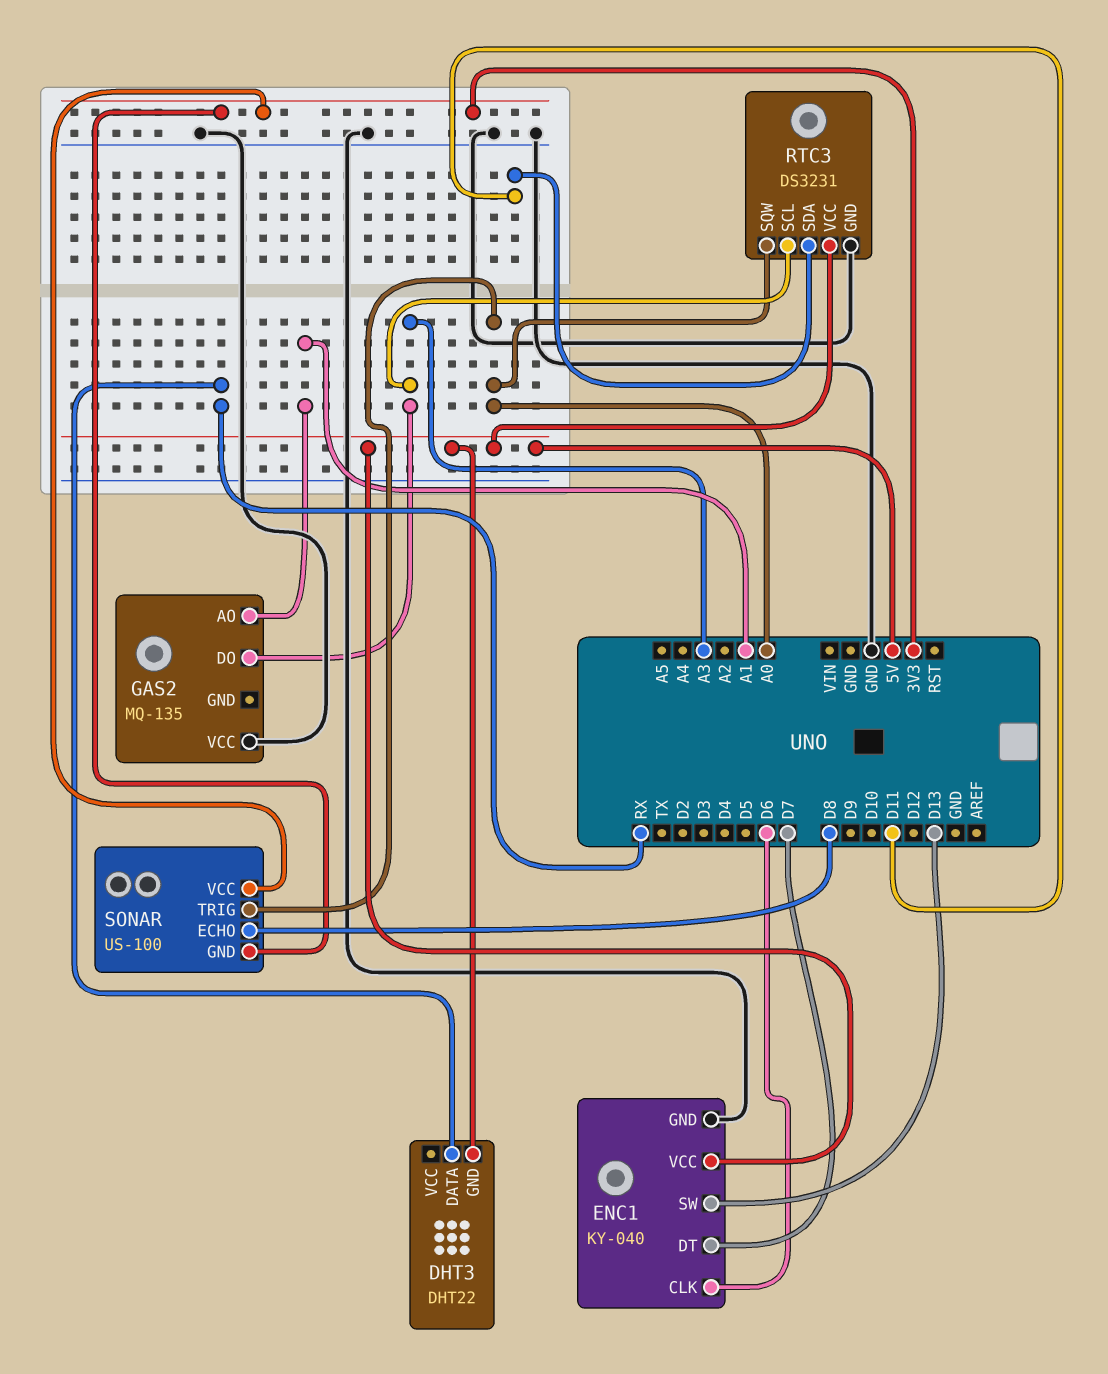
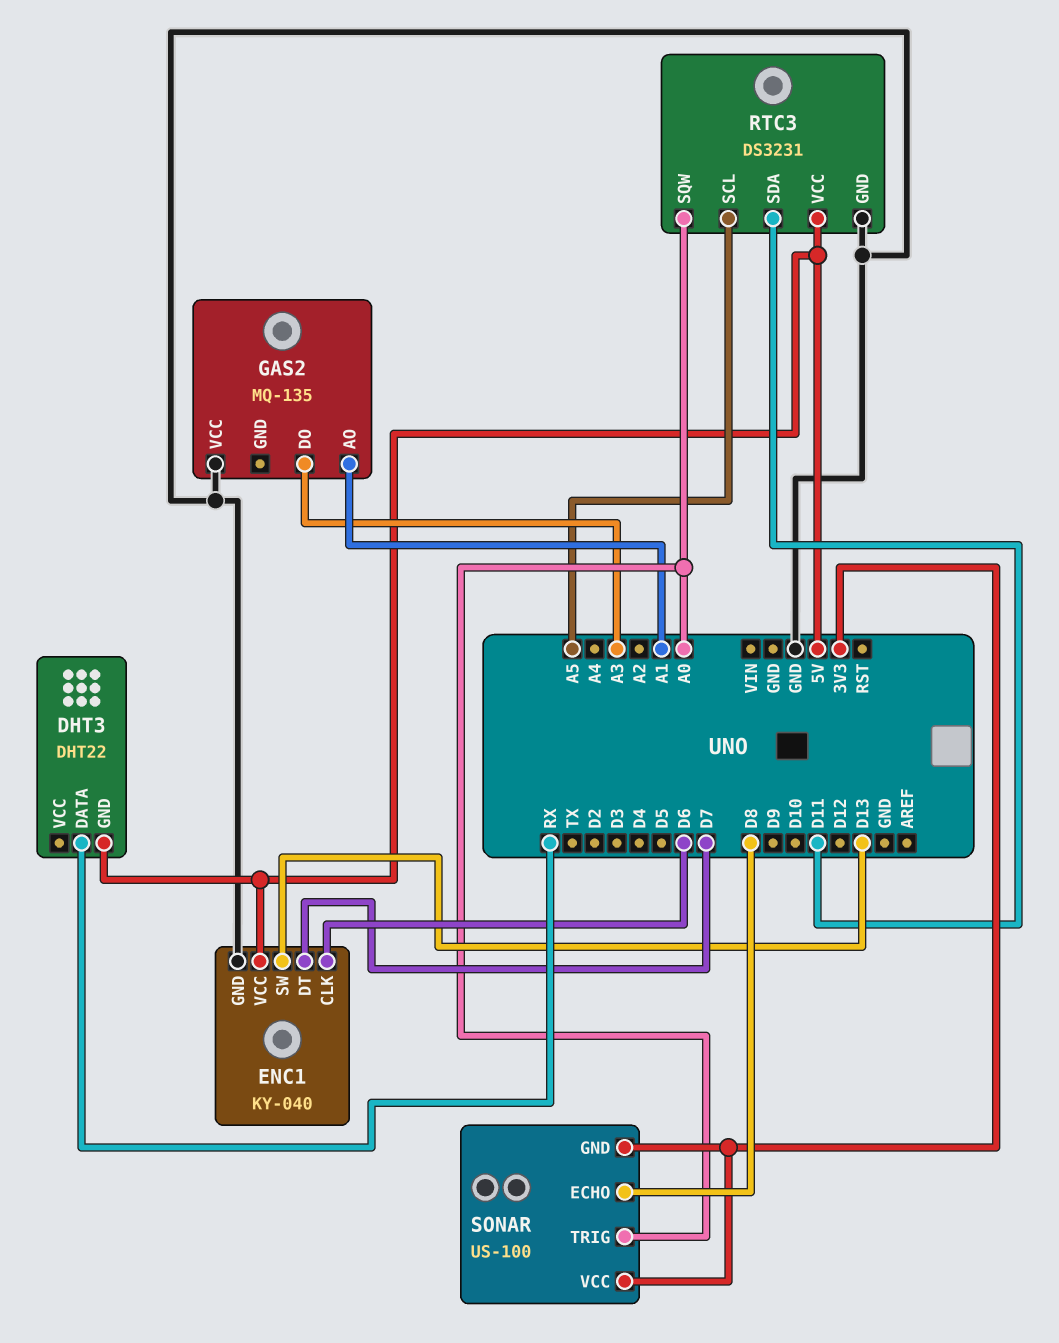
RTC3 pin SCL: A3 -> A5

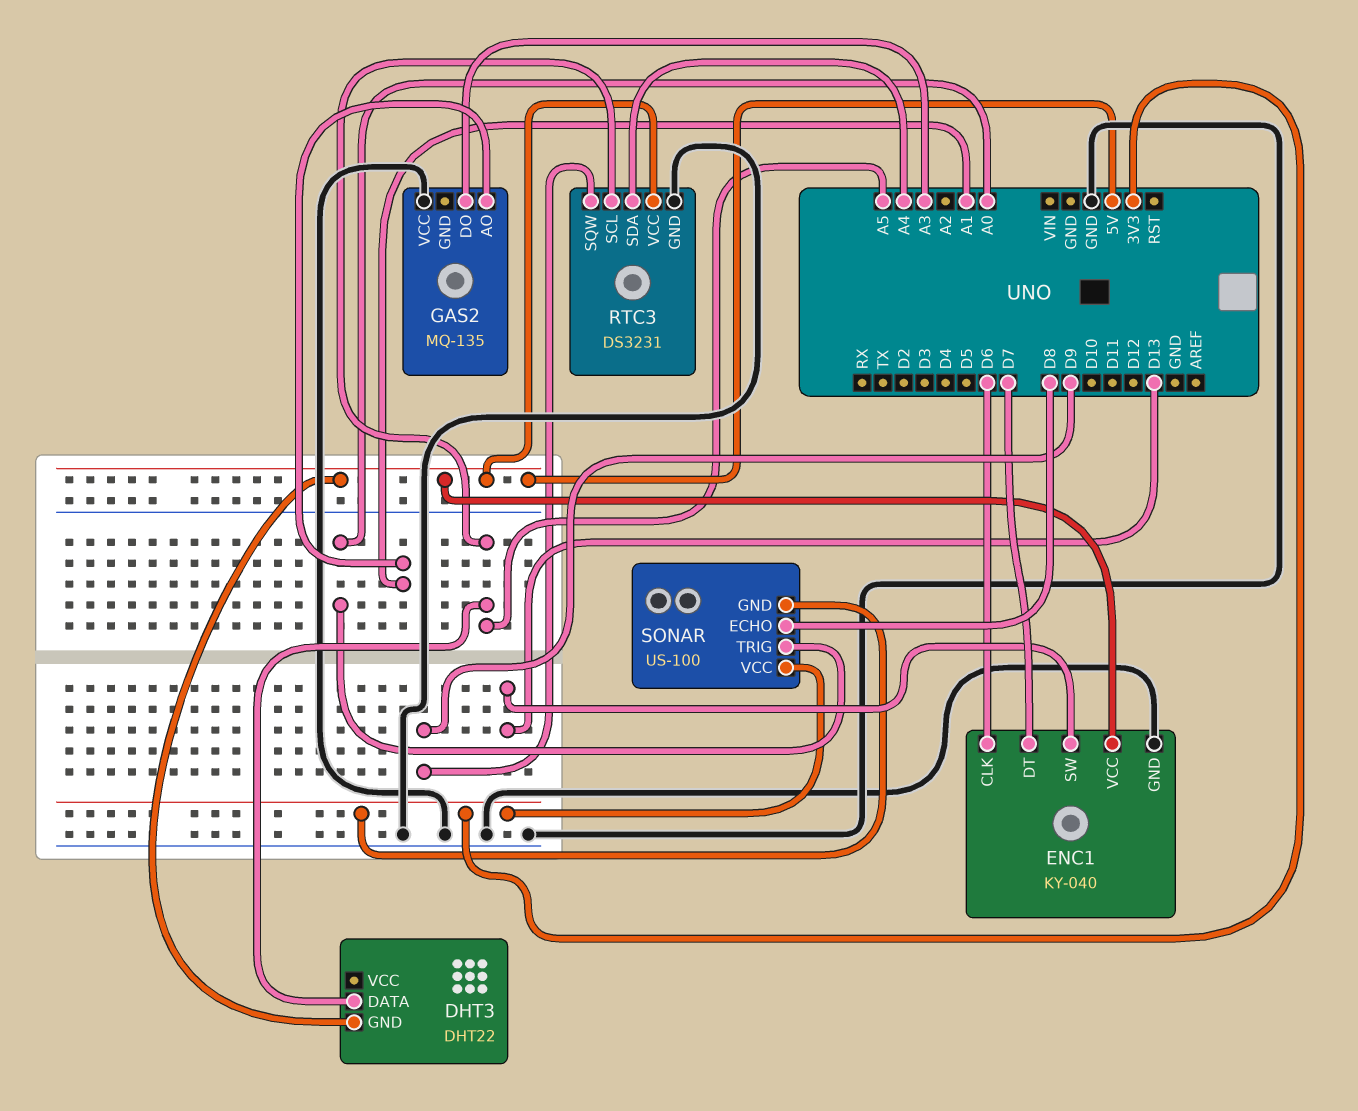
DHT3 pin DATA: RX -> A5
RTC3 pin SDA: D11 -> A4
RTC3 pin SQW: A0 -> D9

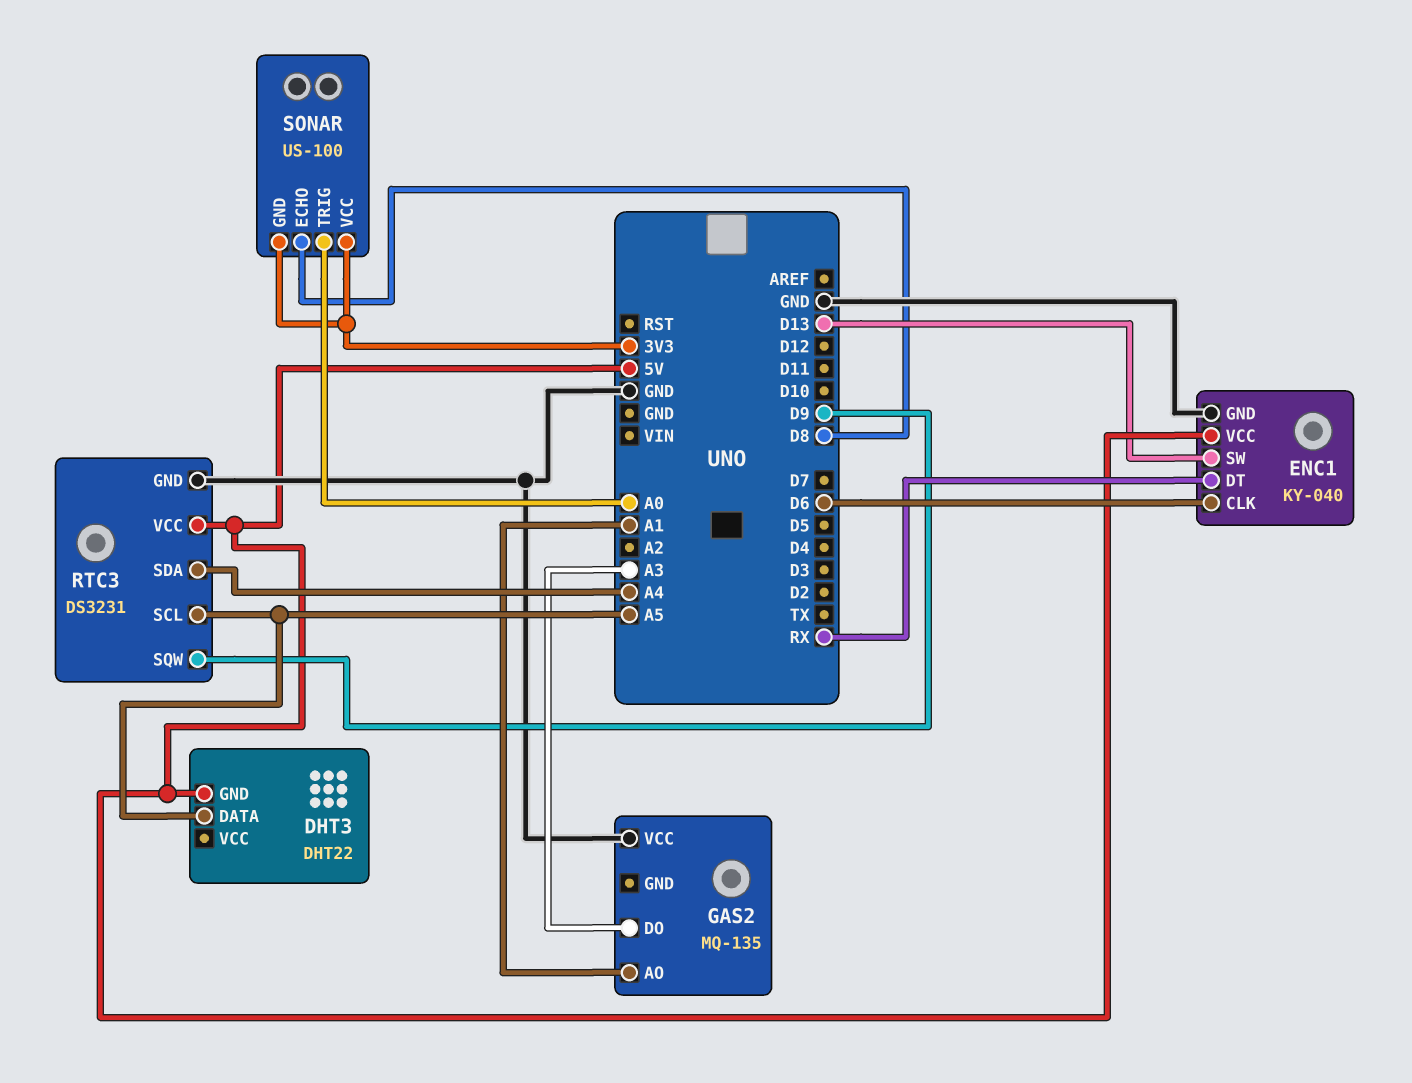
ENC1 pin DT: D7 -> RX

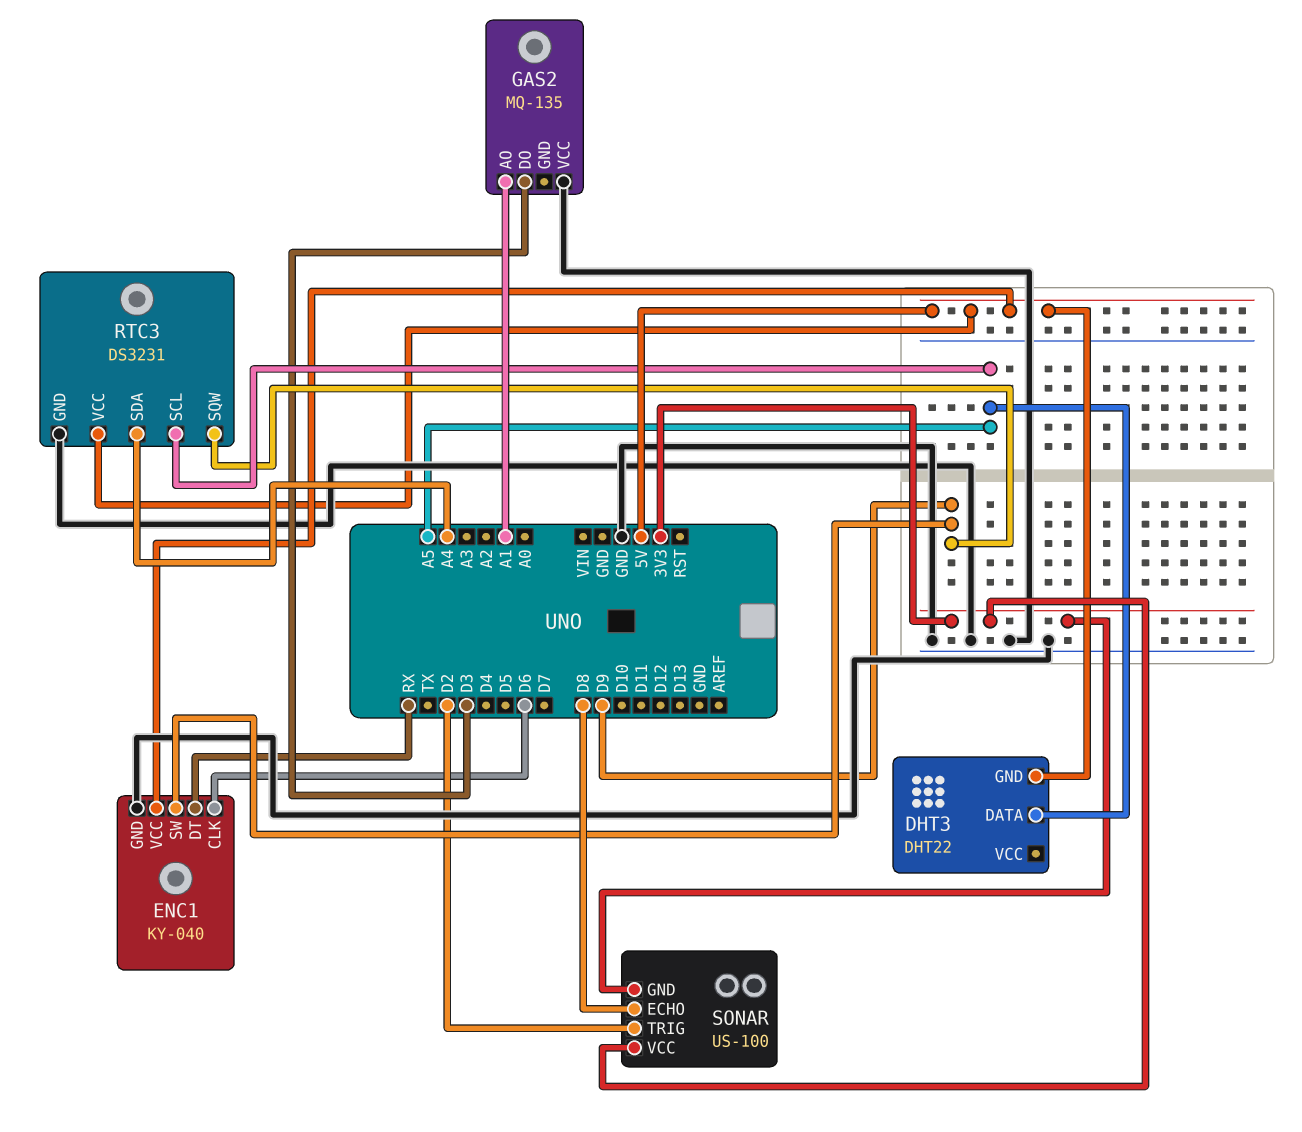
ENC1 pin SW: D13 -> D9
GAS2 pin DO: A3 -> D3
SONAR pin TRIG: A0 -> D2

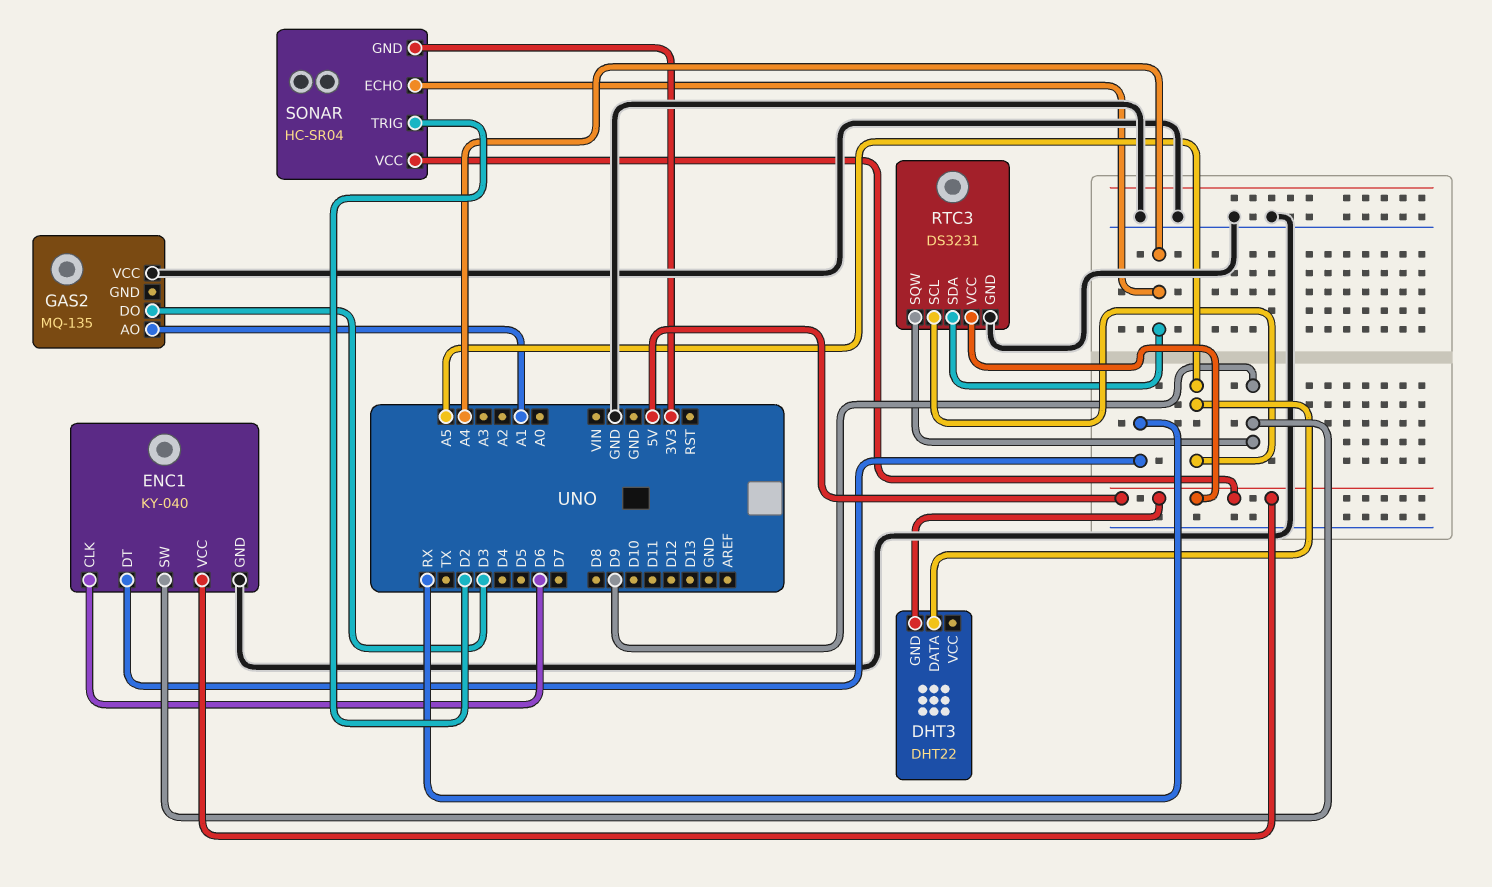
SONAR: US-100 -> HC-SR04
SONAR pin ECHO: D8 -> A4
SONAR pin VCC: 3V3 -> 5V

